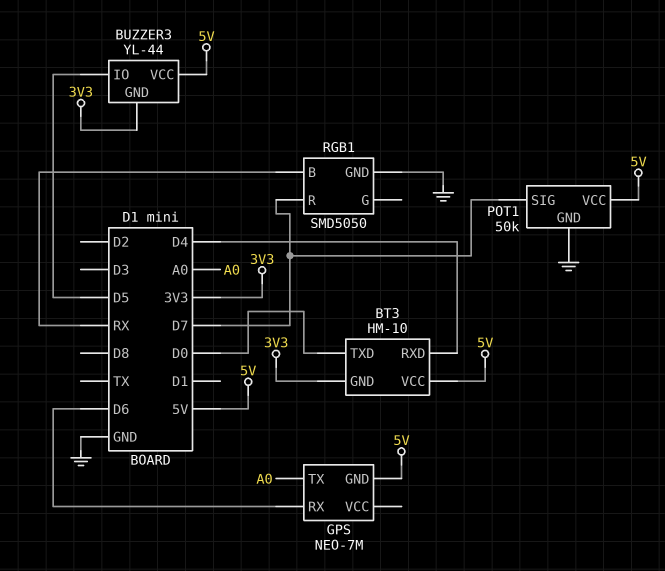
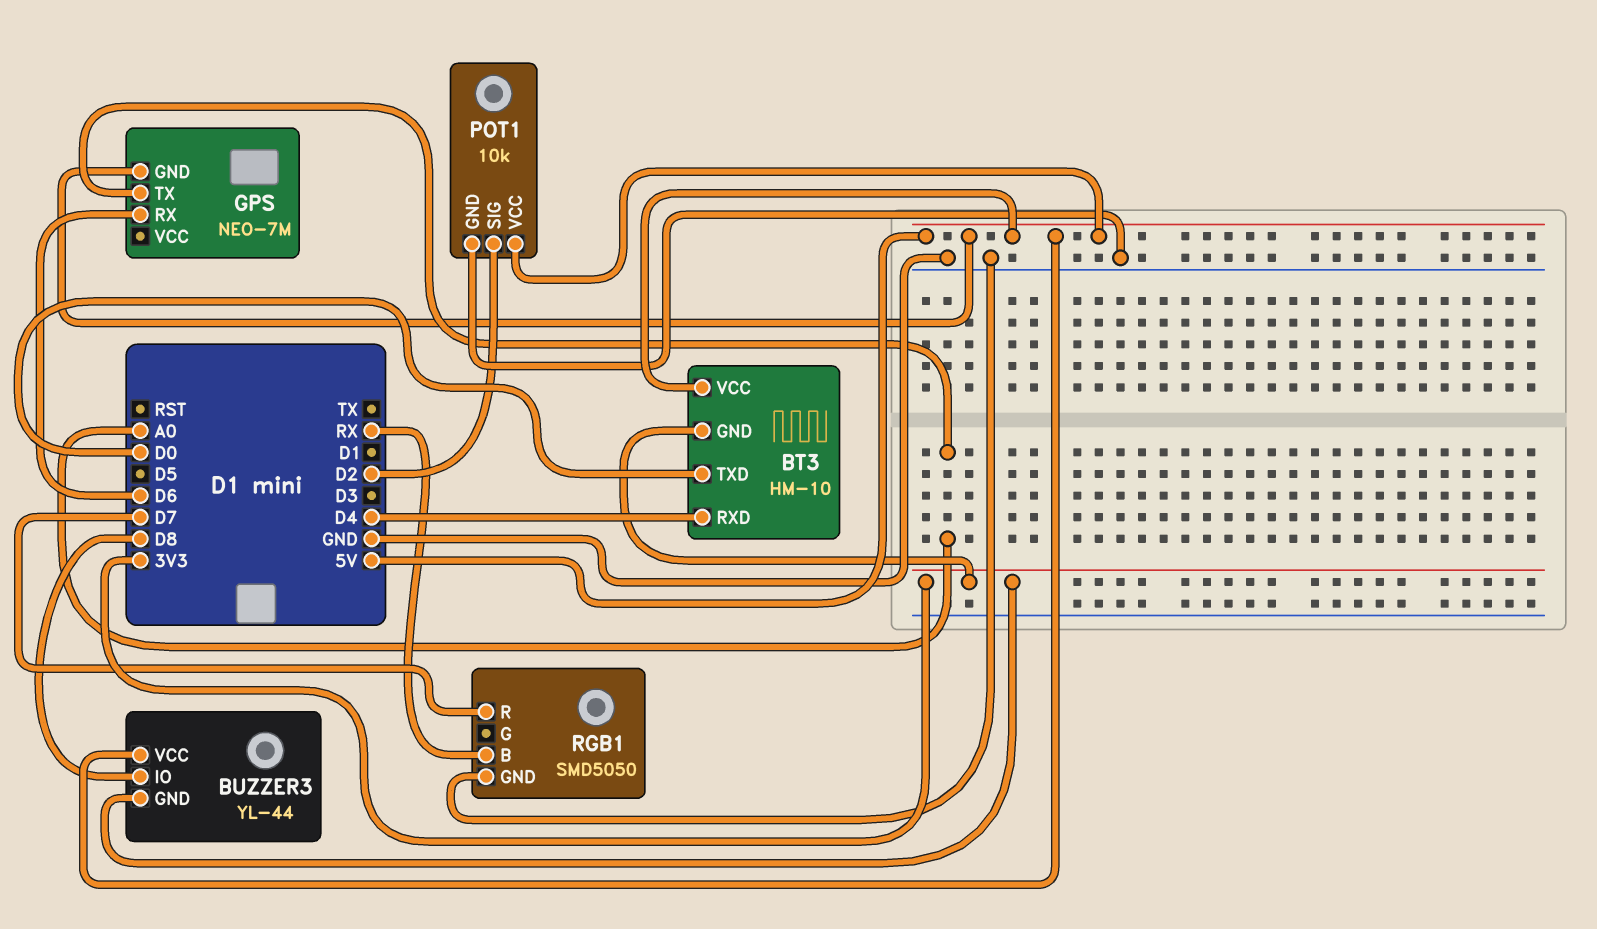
BUZZER3 pin IO: D5 -> D8
POT1: 50k -> 10k
POT1 pin SIG: D7 -> D2

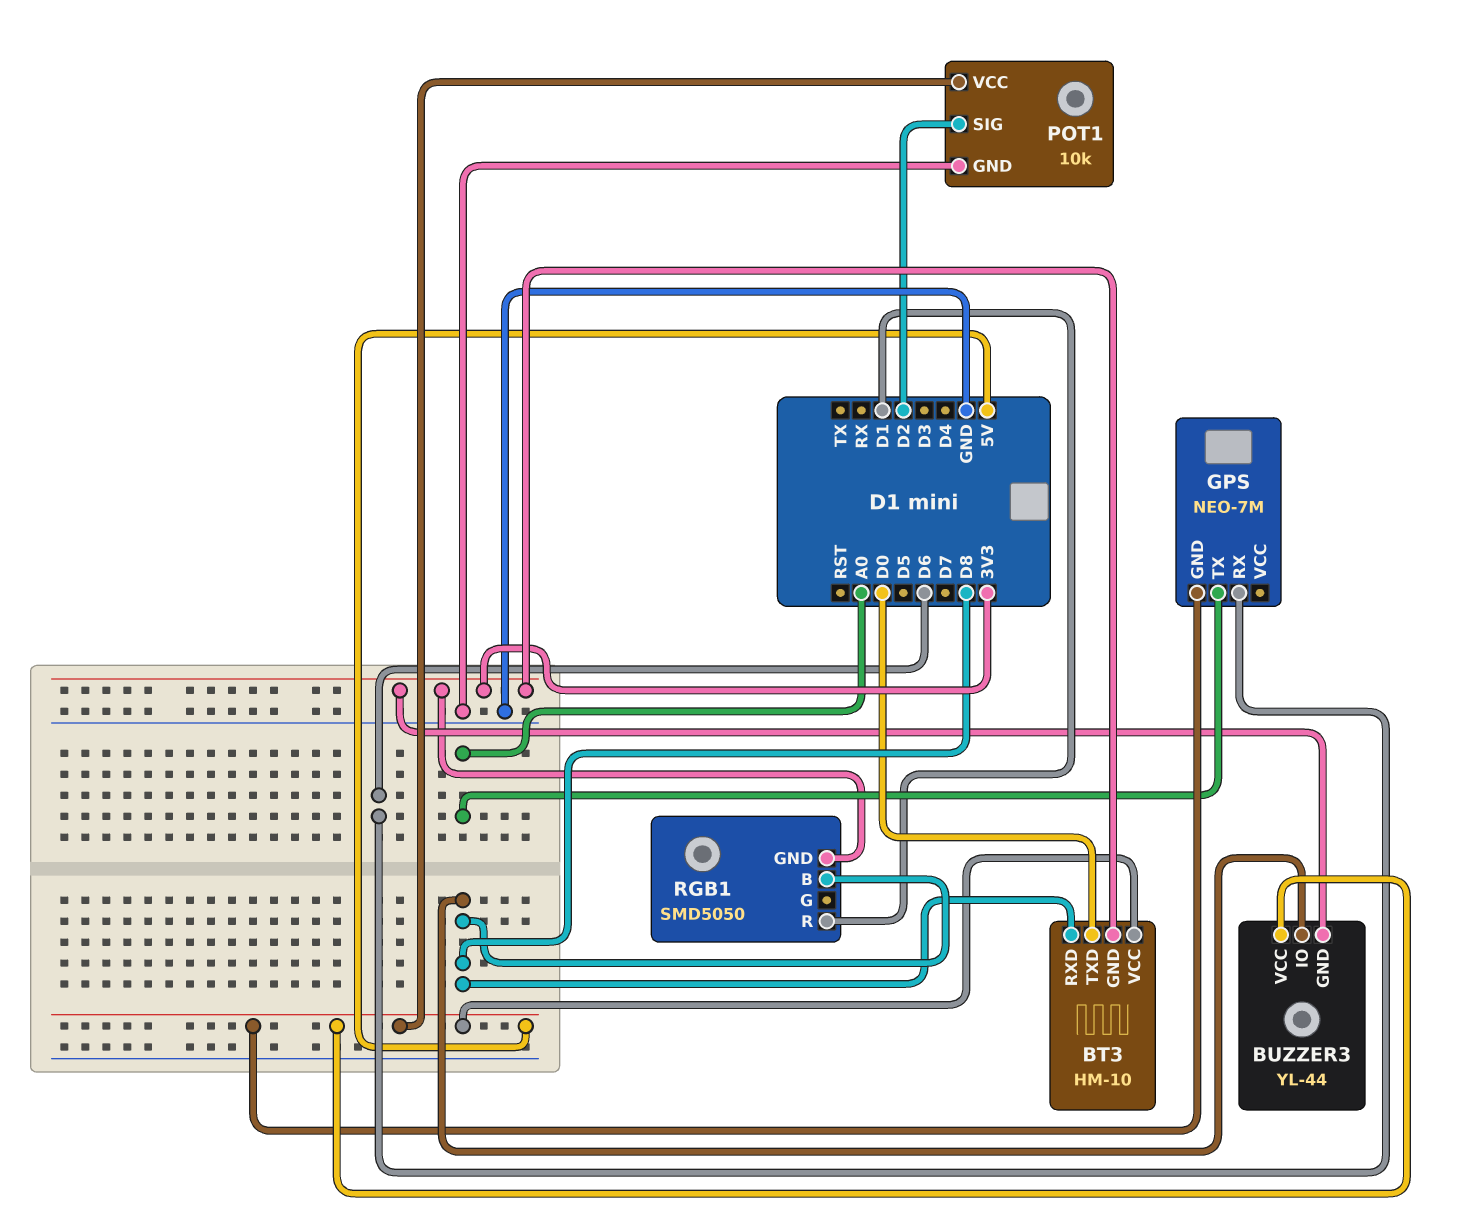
BT3 pin RXD: D4 -> D8
RGB1 pin B: RX -> D8
RGB1 pin GND: GND -> 3V3
RGB1 pin R: D7 -> D1

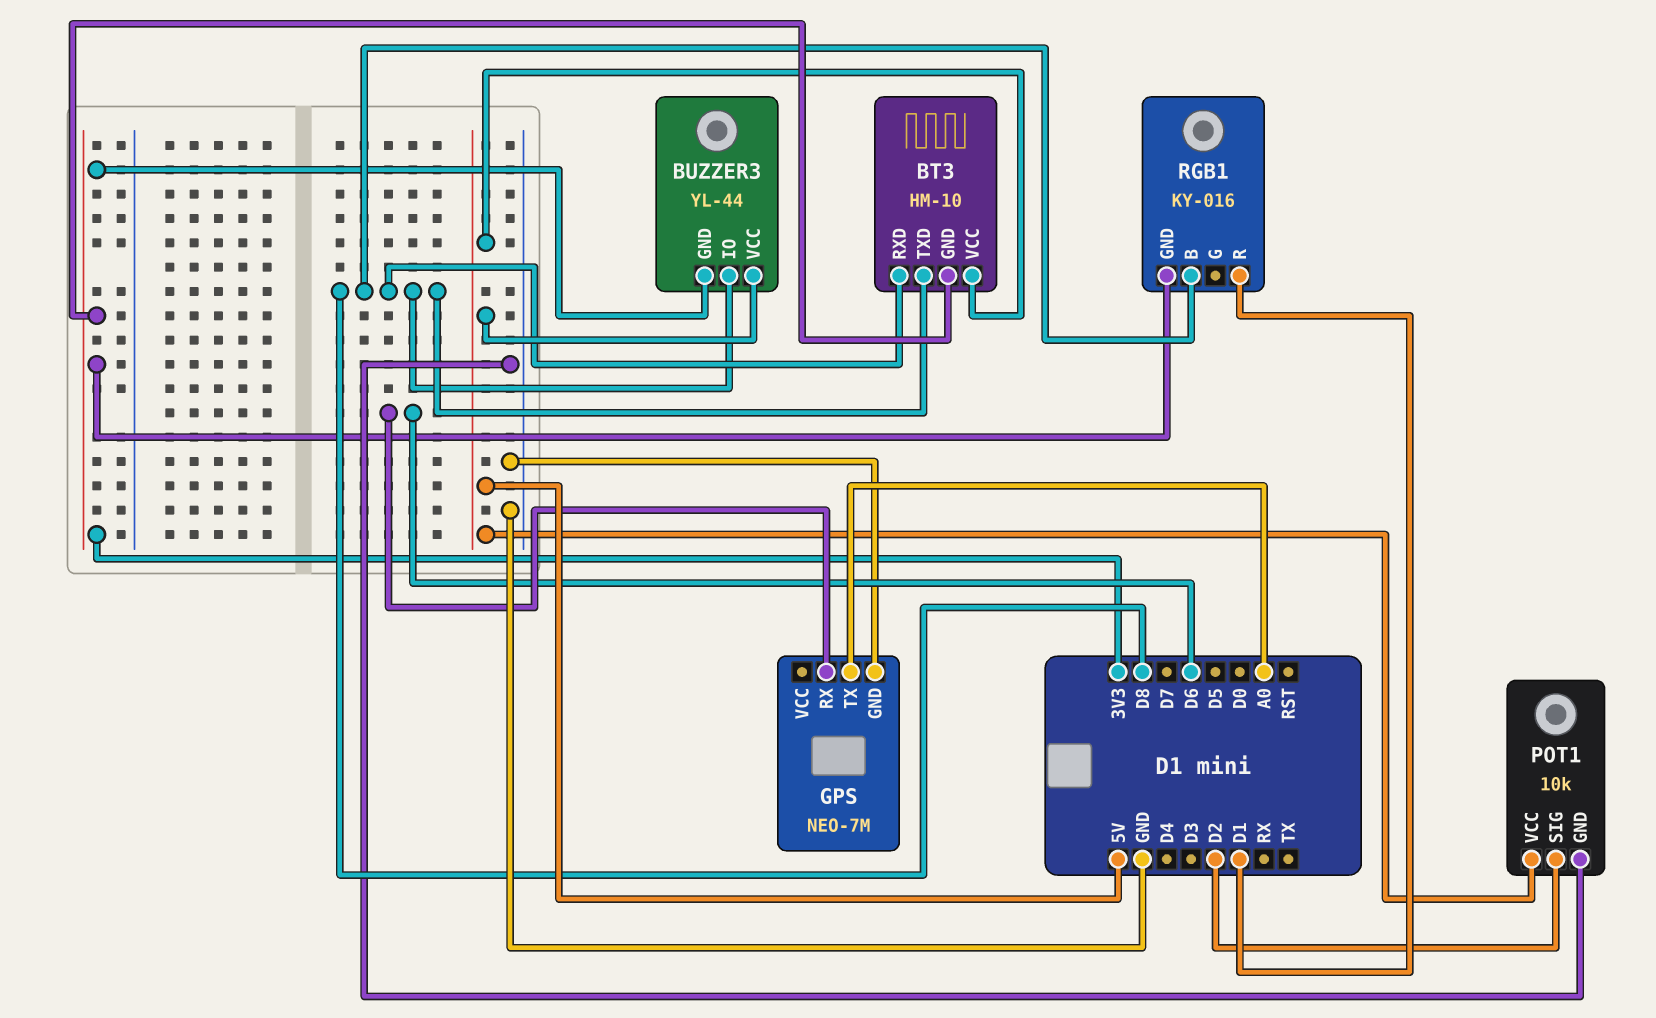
BT3 pin TXD: D0 -> D8
GPS pin GND: 5V -> GND
RGB1: SMD5050 -> KY-016

